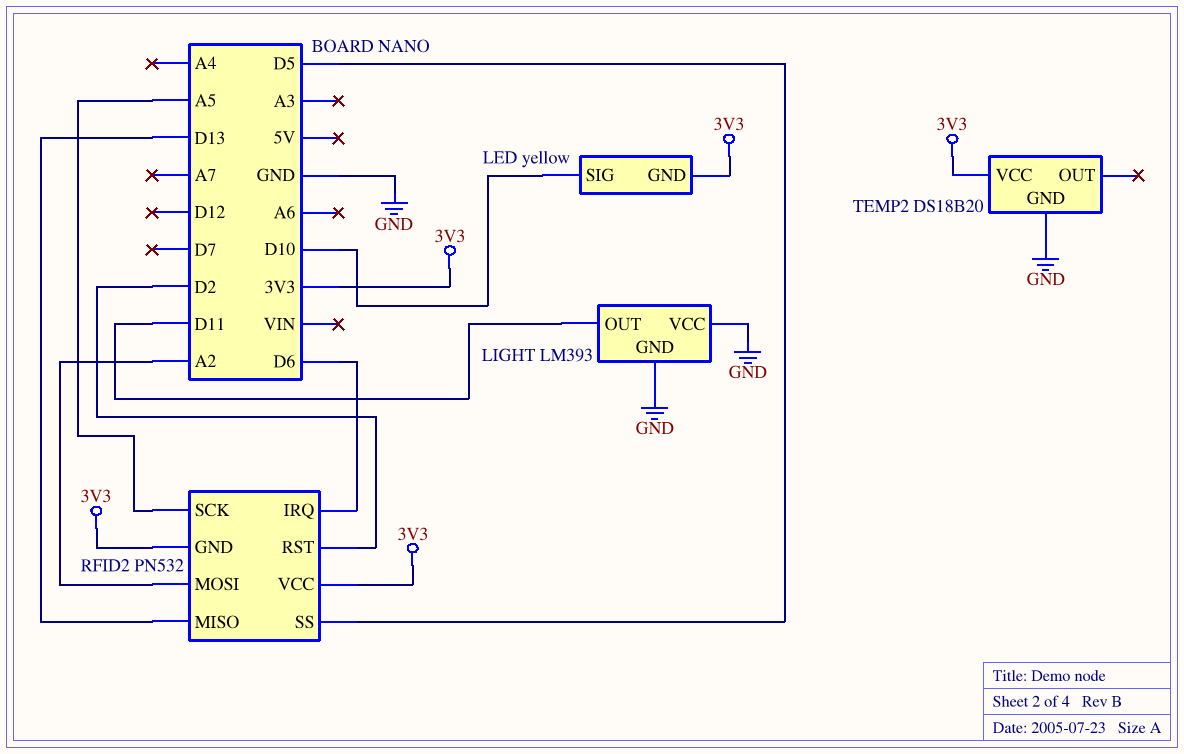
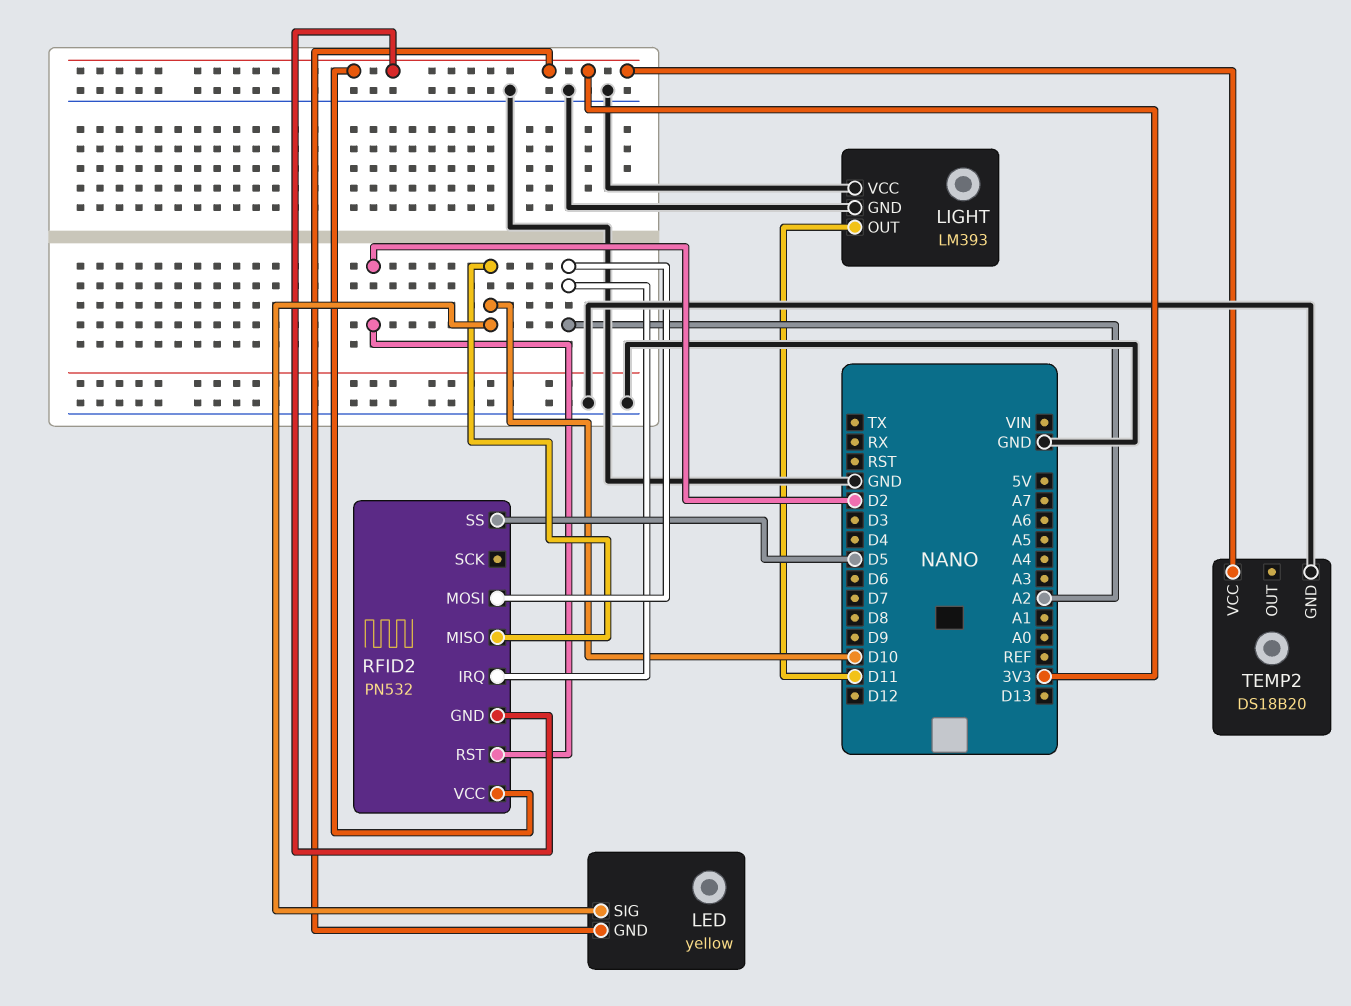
RFID2 pin IRQ: D6 -> A2
RFID2 pin MISO: D13 -> D10
RFID2 pin SCK: A5 -> none

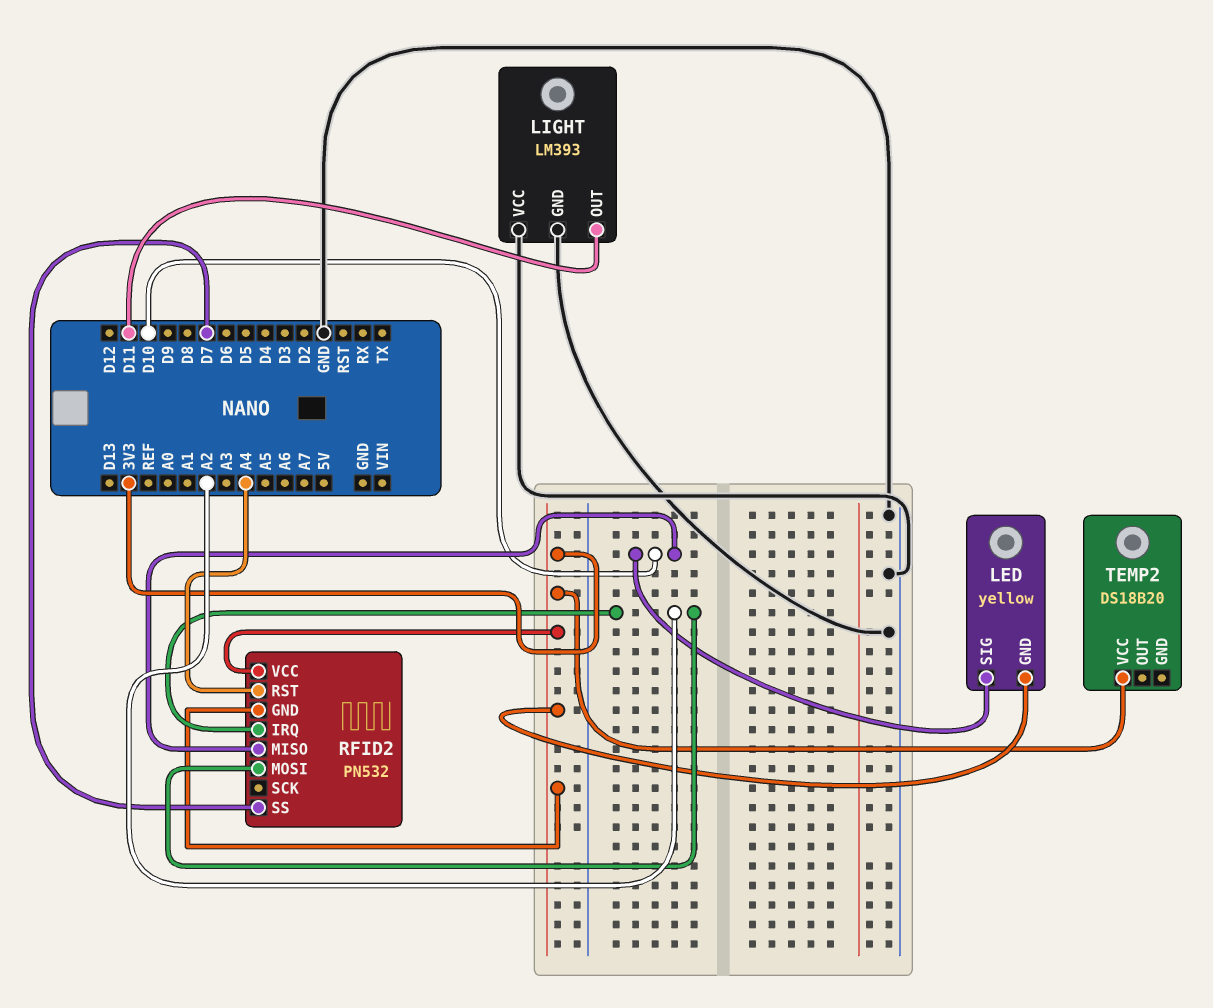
RFID2 pin RST: D2 -> A4
RFID2 pin SS: D5 -> D7
TEMP2 pin GND: GND -> none

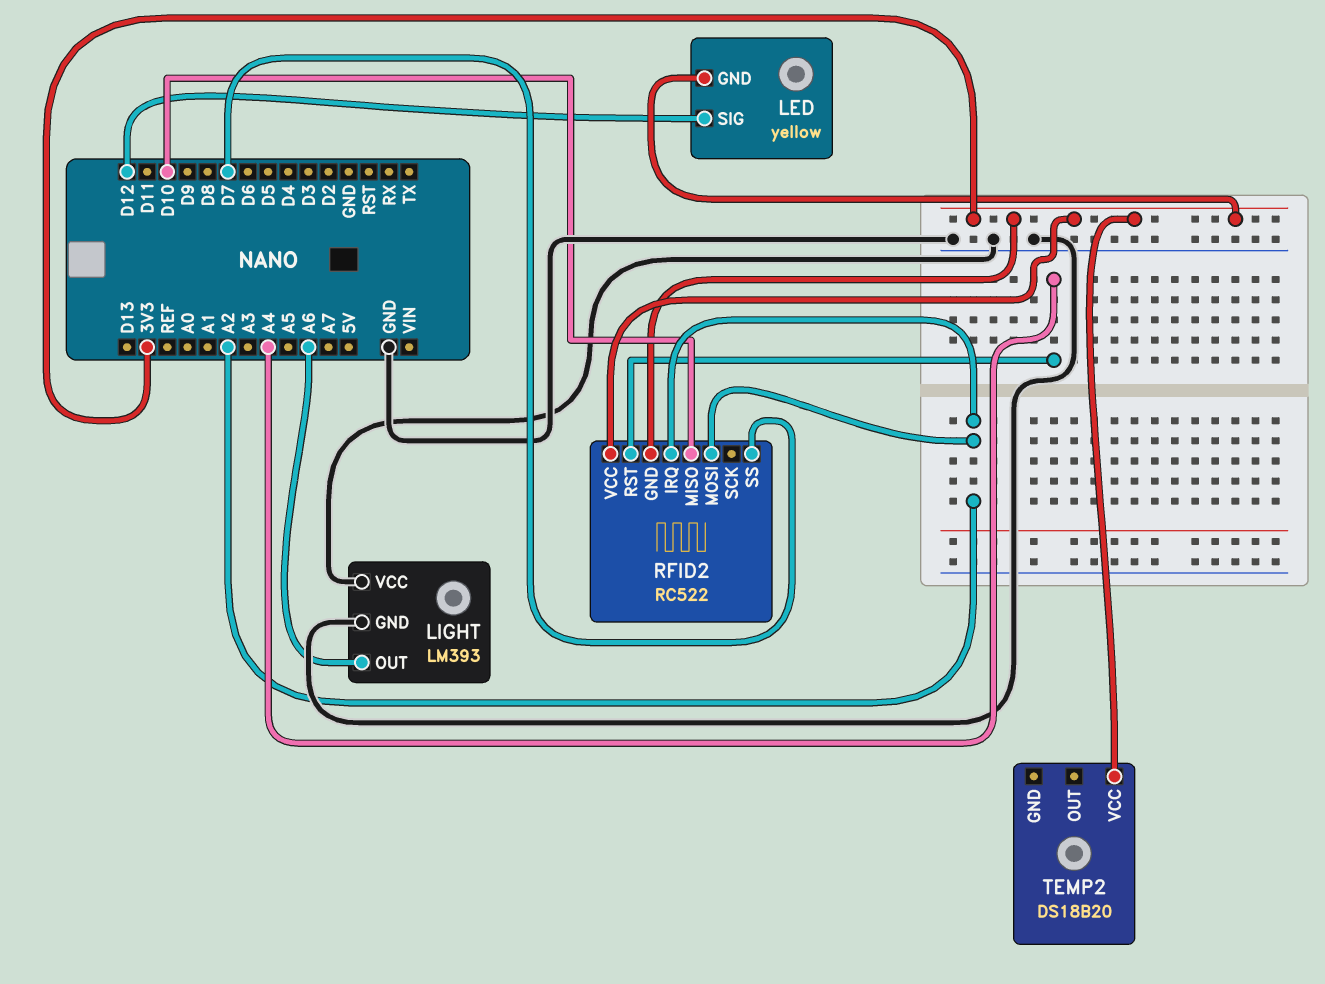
LED pin SIG: D10 -> D12
LIGHT pin OUT: D11 -> A6
RFID2: PN532 -> RC522

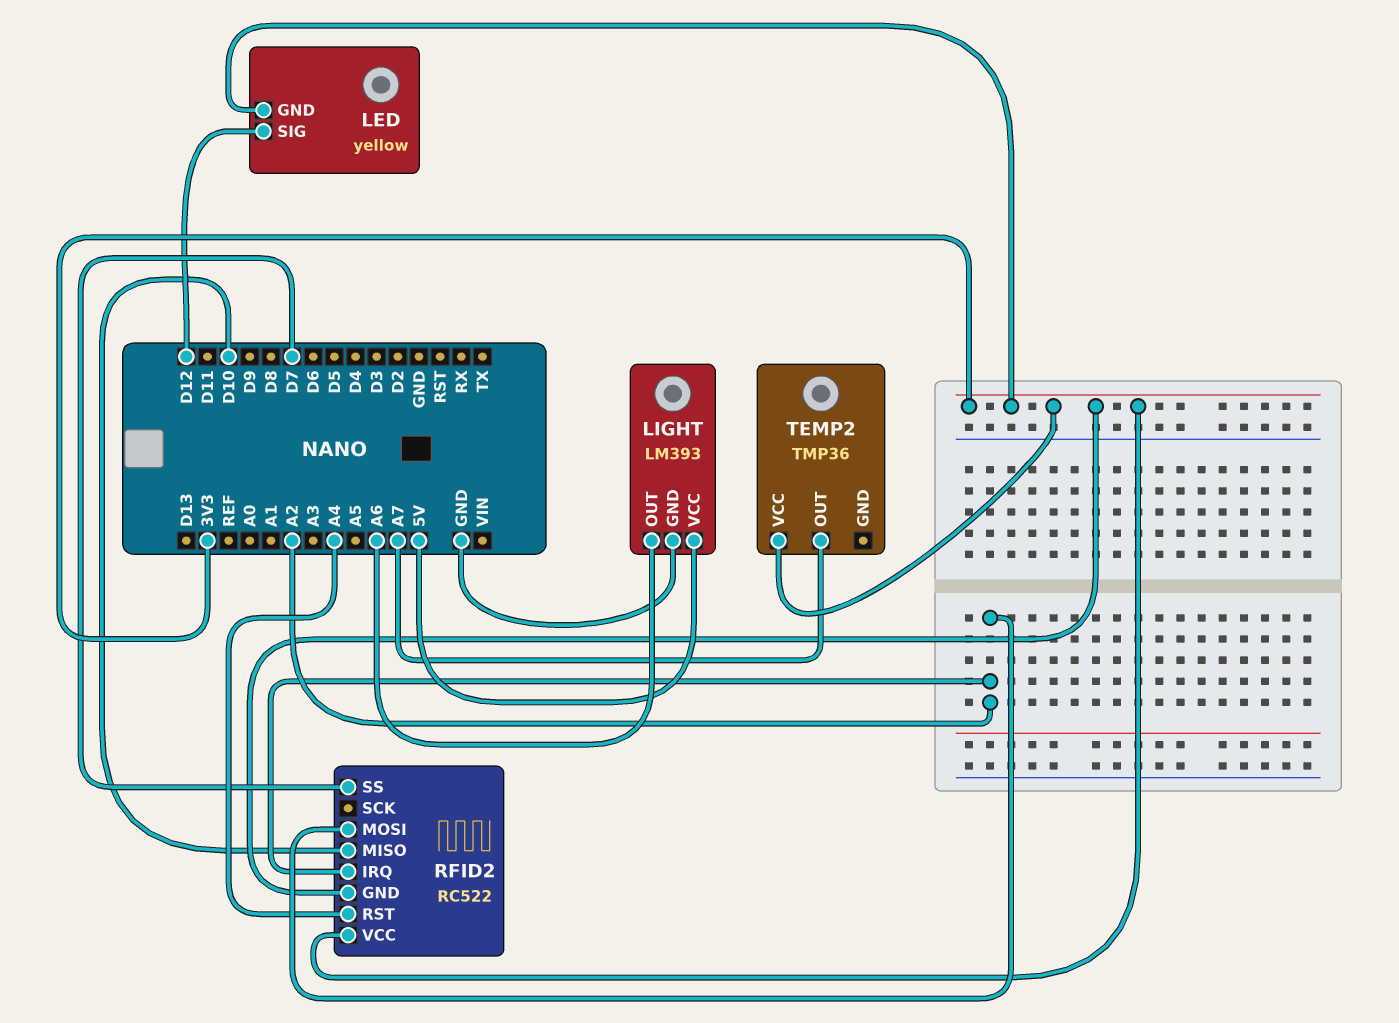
LIGHT pin VCC: GND -> 5V
TEMP2: DS18B20 -> TMP36
TEMP2 pin OUT: none -> A7

